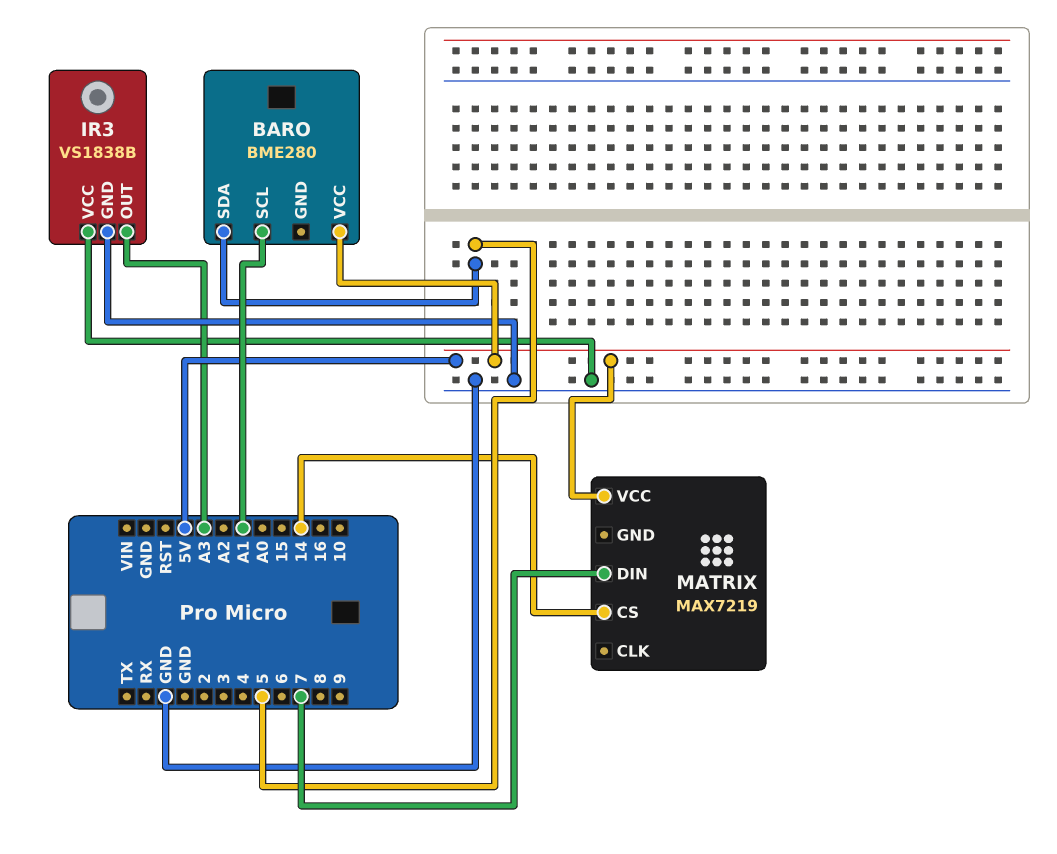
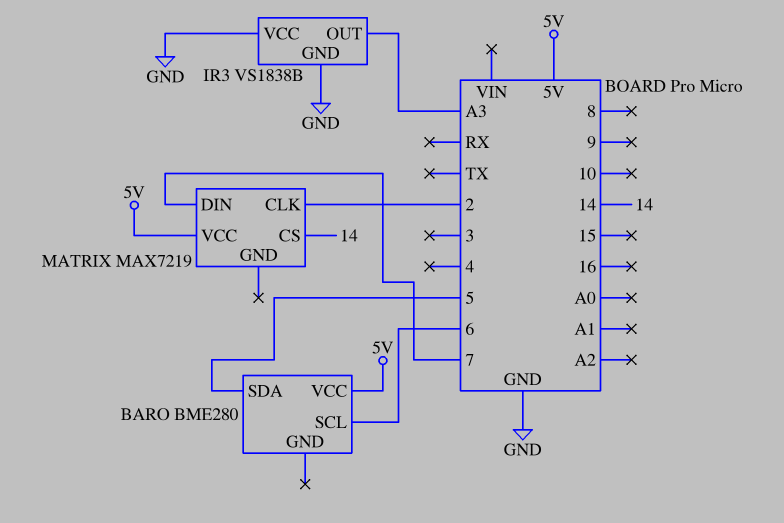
BARO pin SCL: A1 -> 6
MATRIX pin CLK: none -> 2

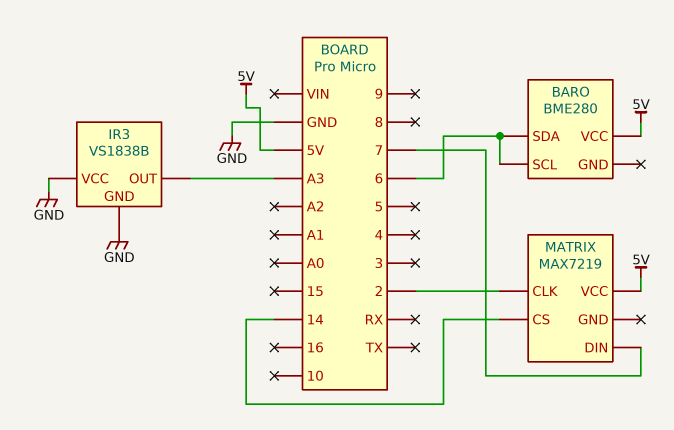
BARO pin SDA: 5 -> 6

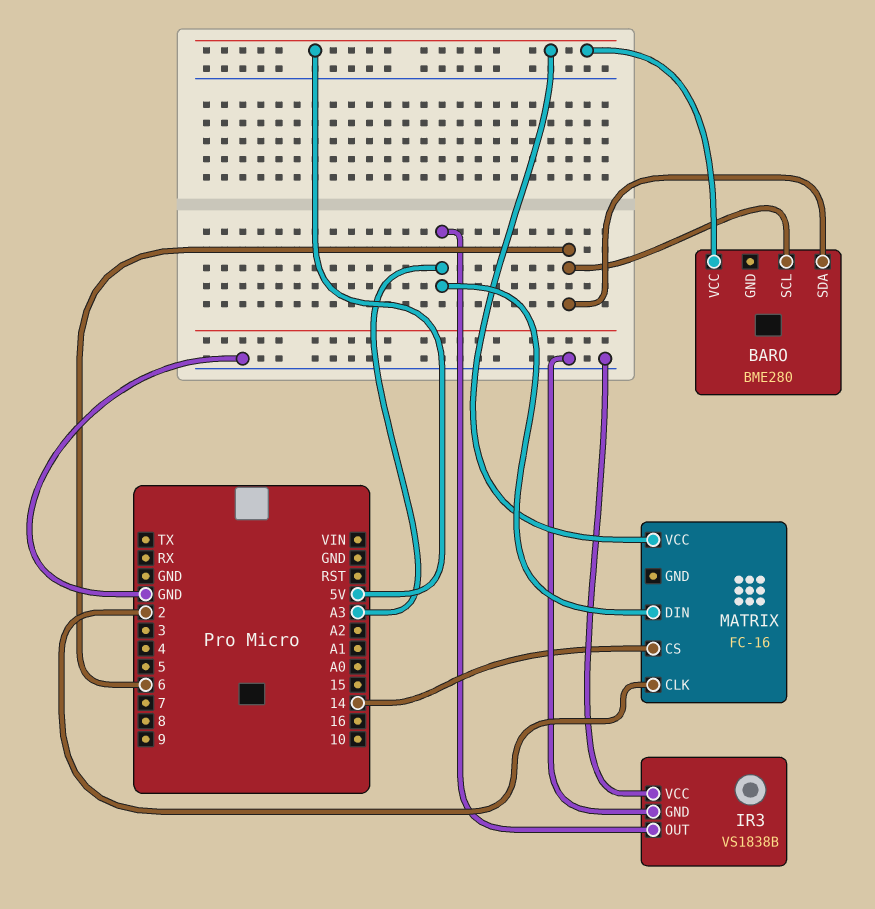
MATRIX: MAX7219 -> FC-16
MATRIX pin DIN: 7 -> A3

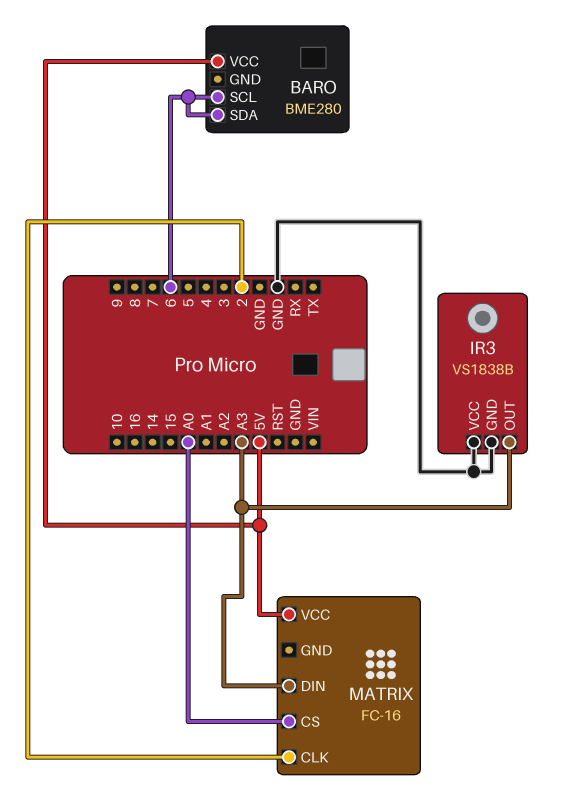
MATRIX pin CS: 14 -> A0

